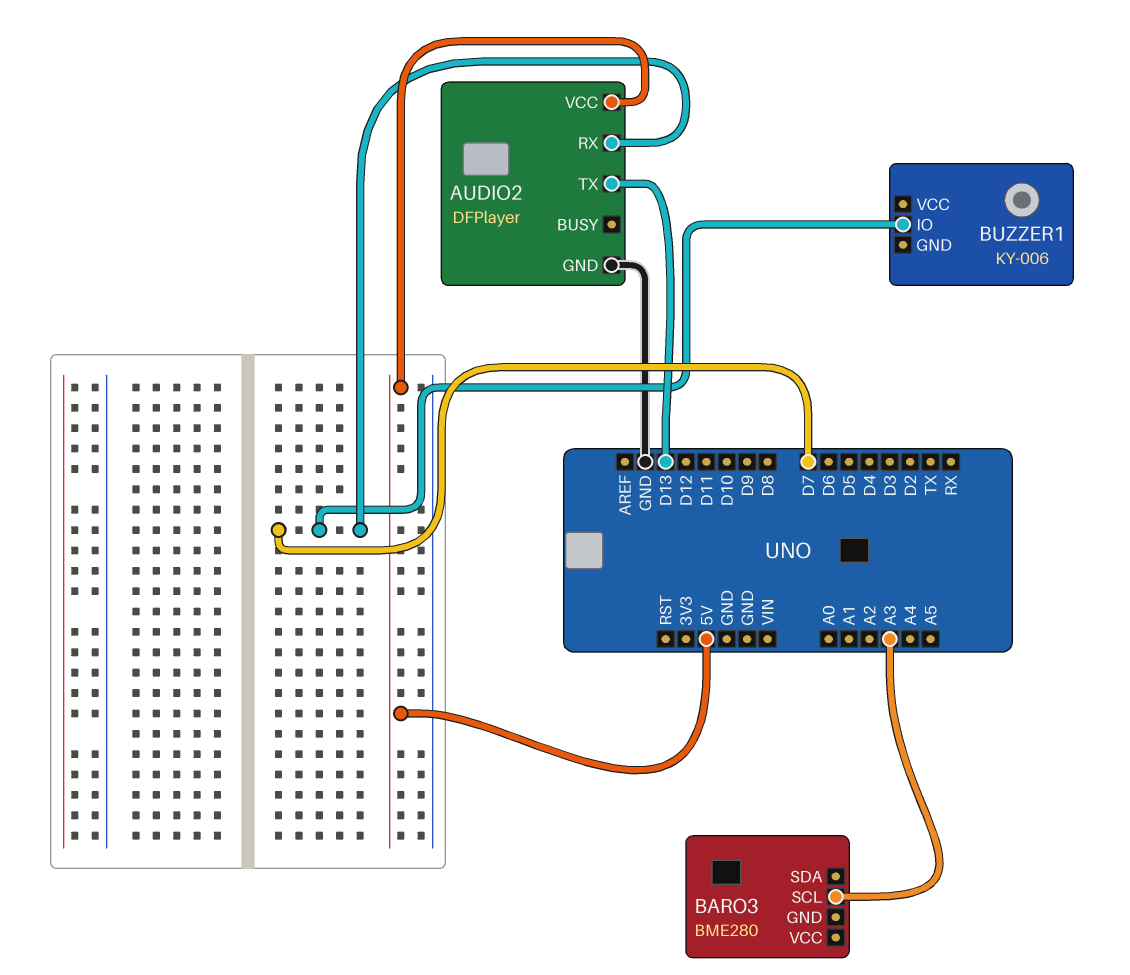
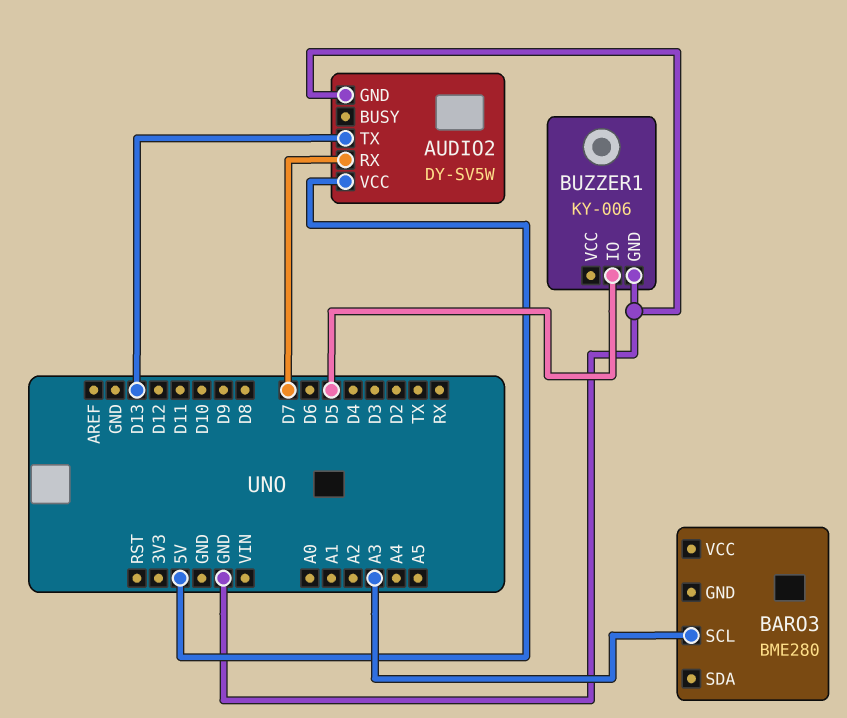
AUDIO2: DFPlayer -> DY-SV5W
BUZZER1 pin GND: none -> GND
BUZZER1 pin IO: D7 -> D5

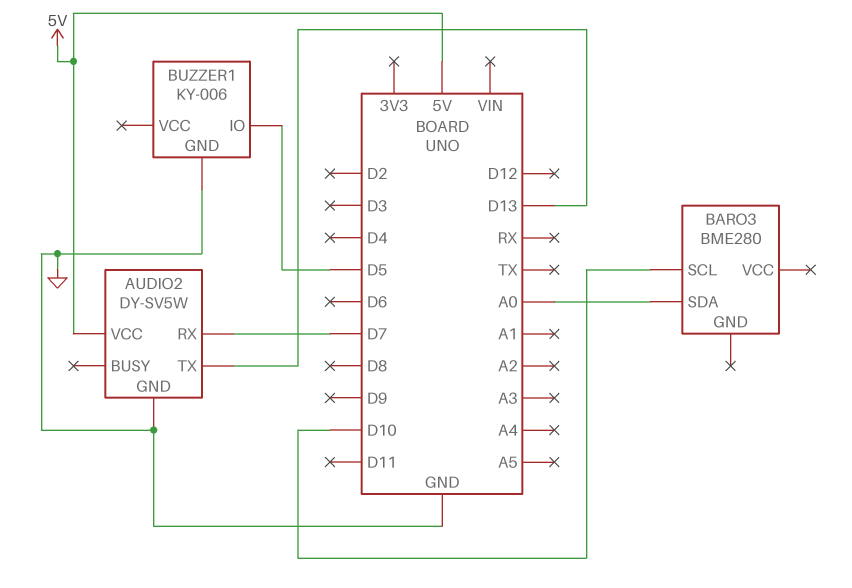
BARO3 pin SCL: A3 -> D10
BARO3 pin SDA: none -> A0

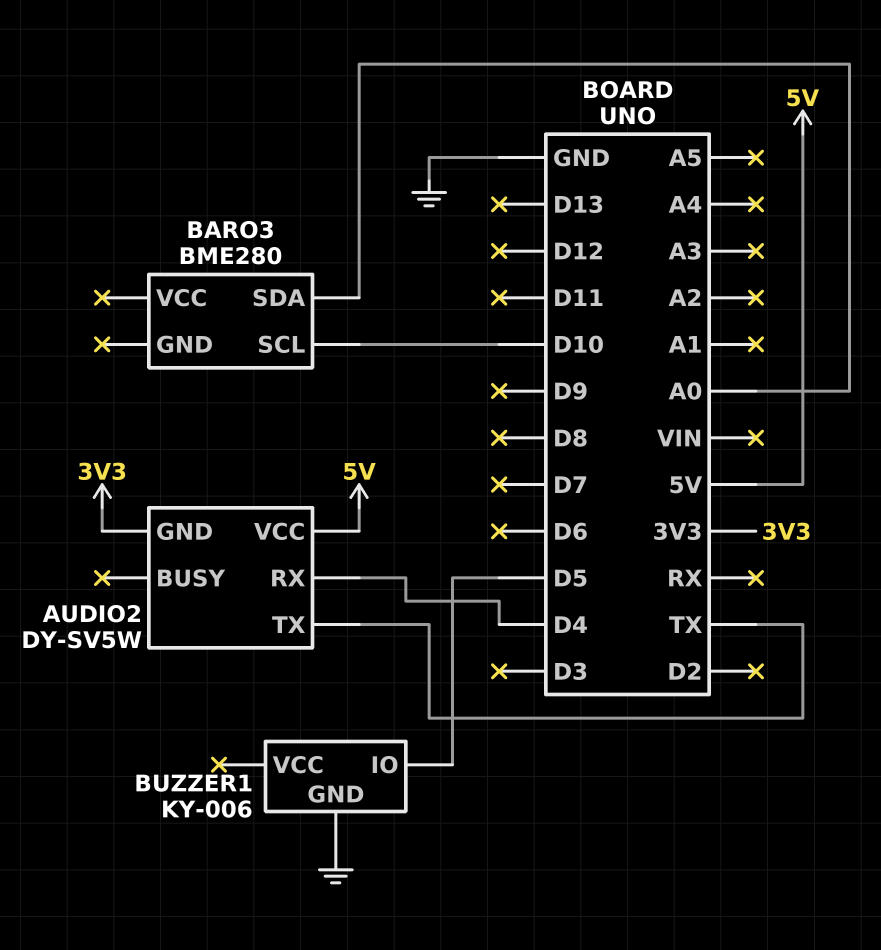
AUDIO2 pin GND: GND -> 3V3
AUDIO2 pin RX: D7 -> D4
AUDIO2 pin TX: D13 -> TX

